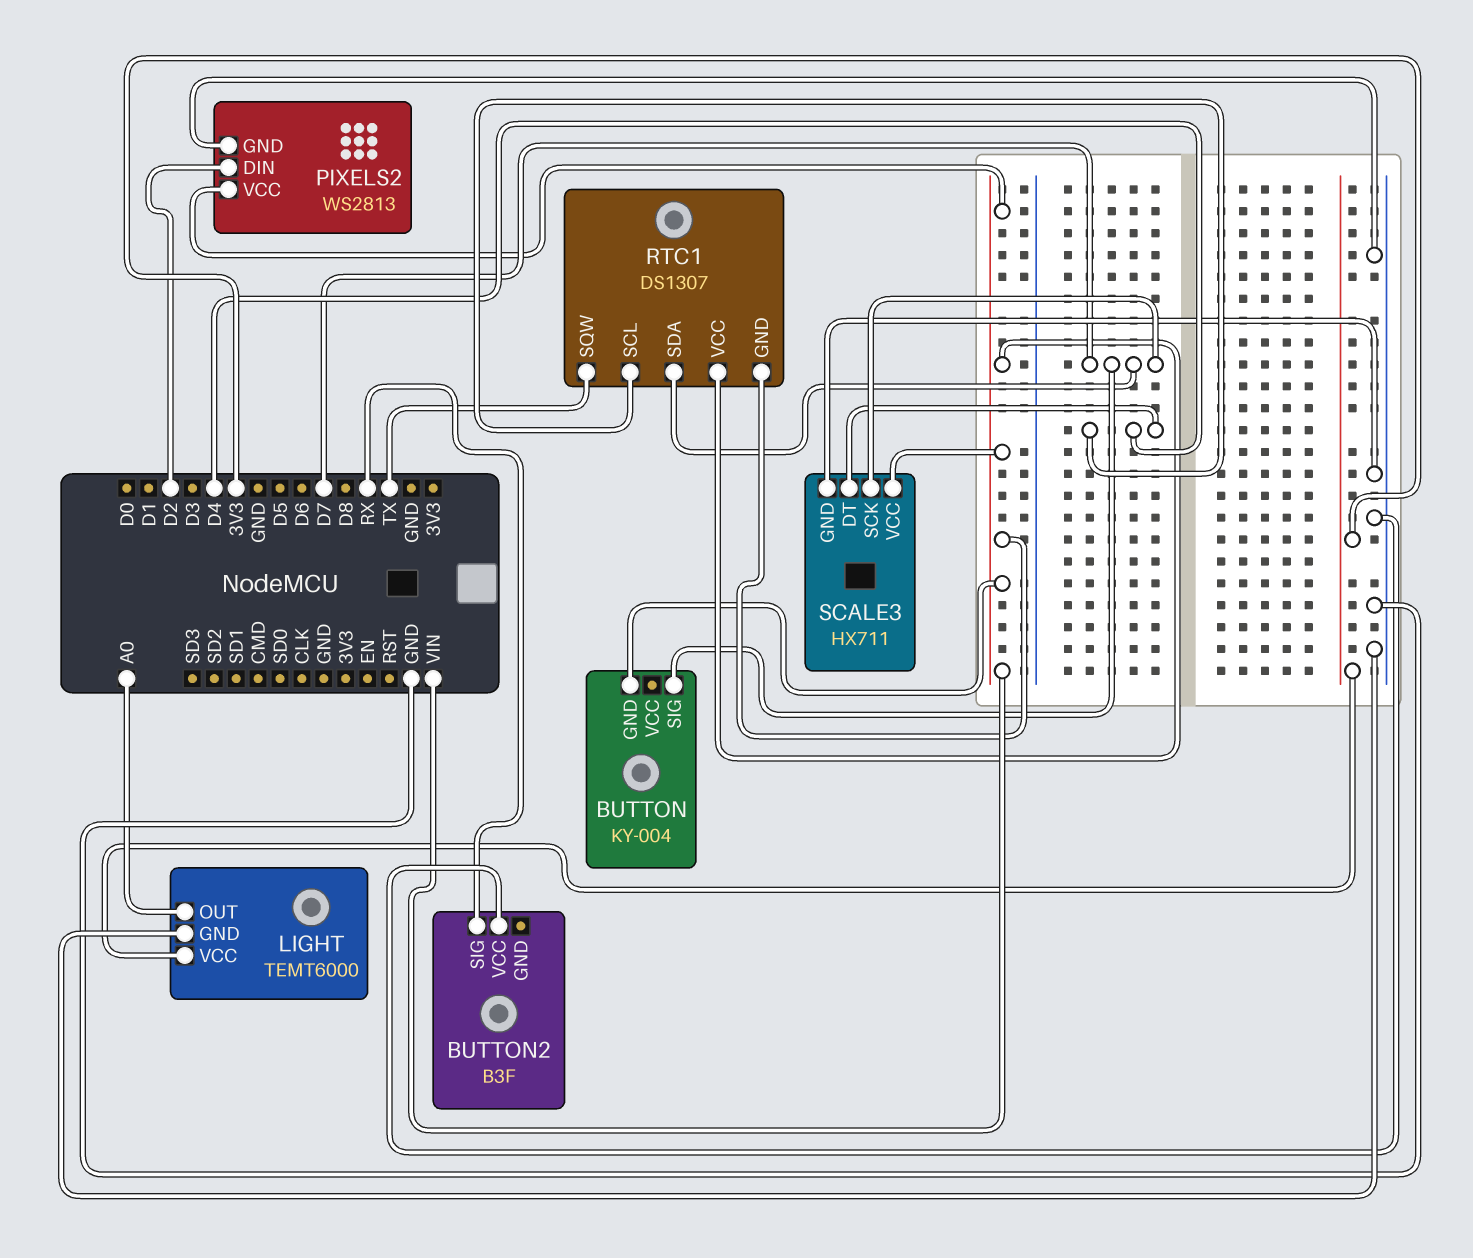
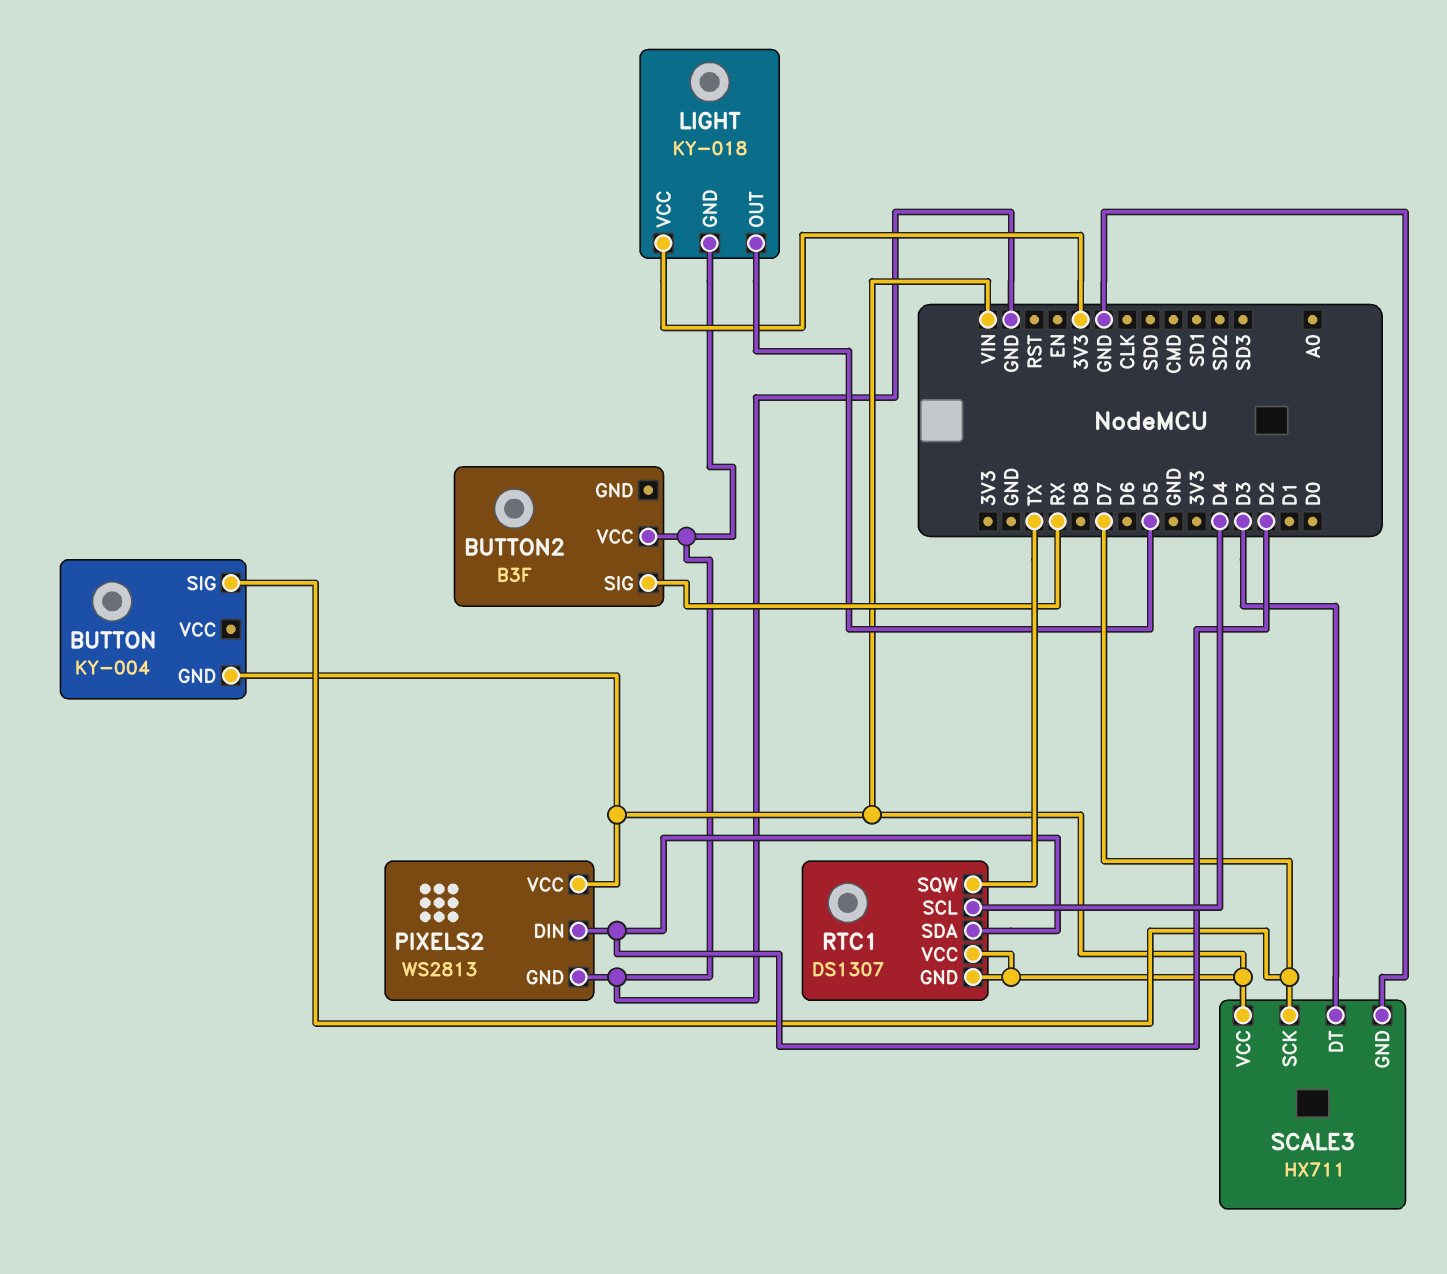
LIGHT: TEMT6000 -> KY-018
LIGHT pin OUT: A0 -> D5
RTC1 pin SDA: D7 -> D2
SCALE3 pin DT: D4 -> D3

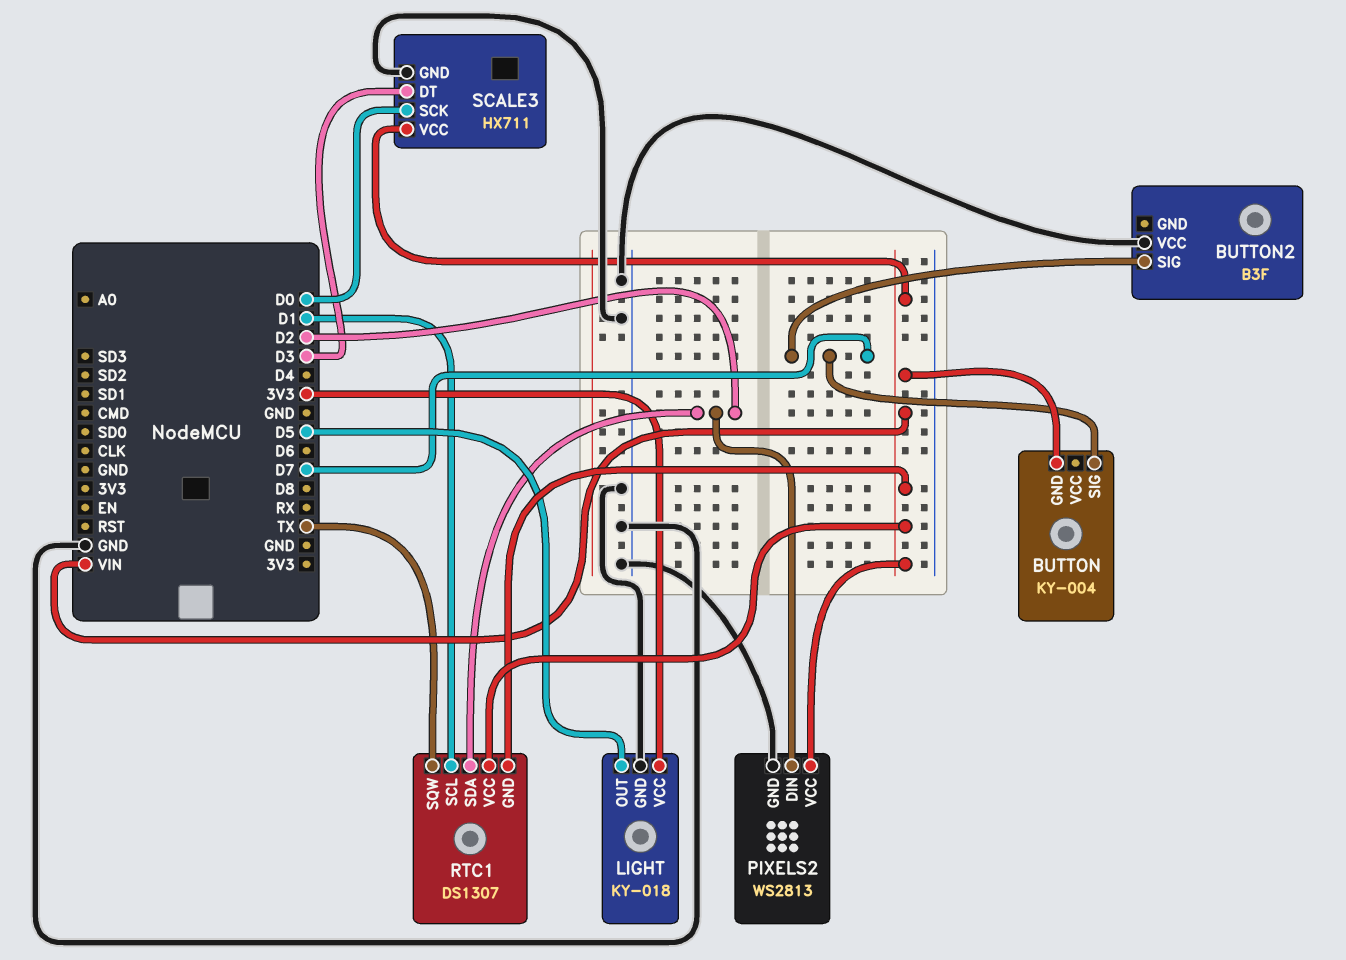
BUTTON2 pin SIG: RX -> D7
RTC1 pin SCL: D4 -> D1
SCALE3 pin SCK: D7 -> D0

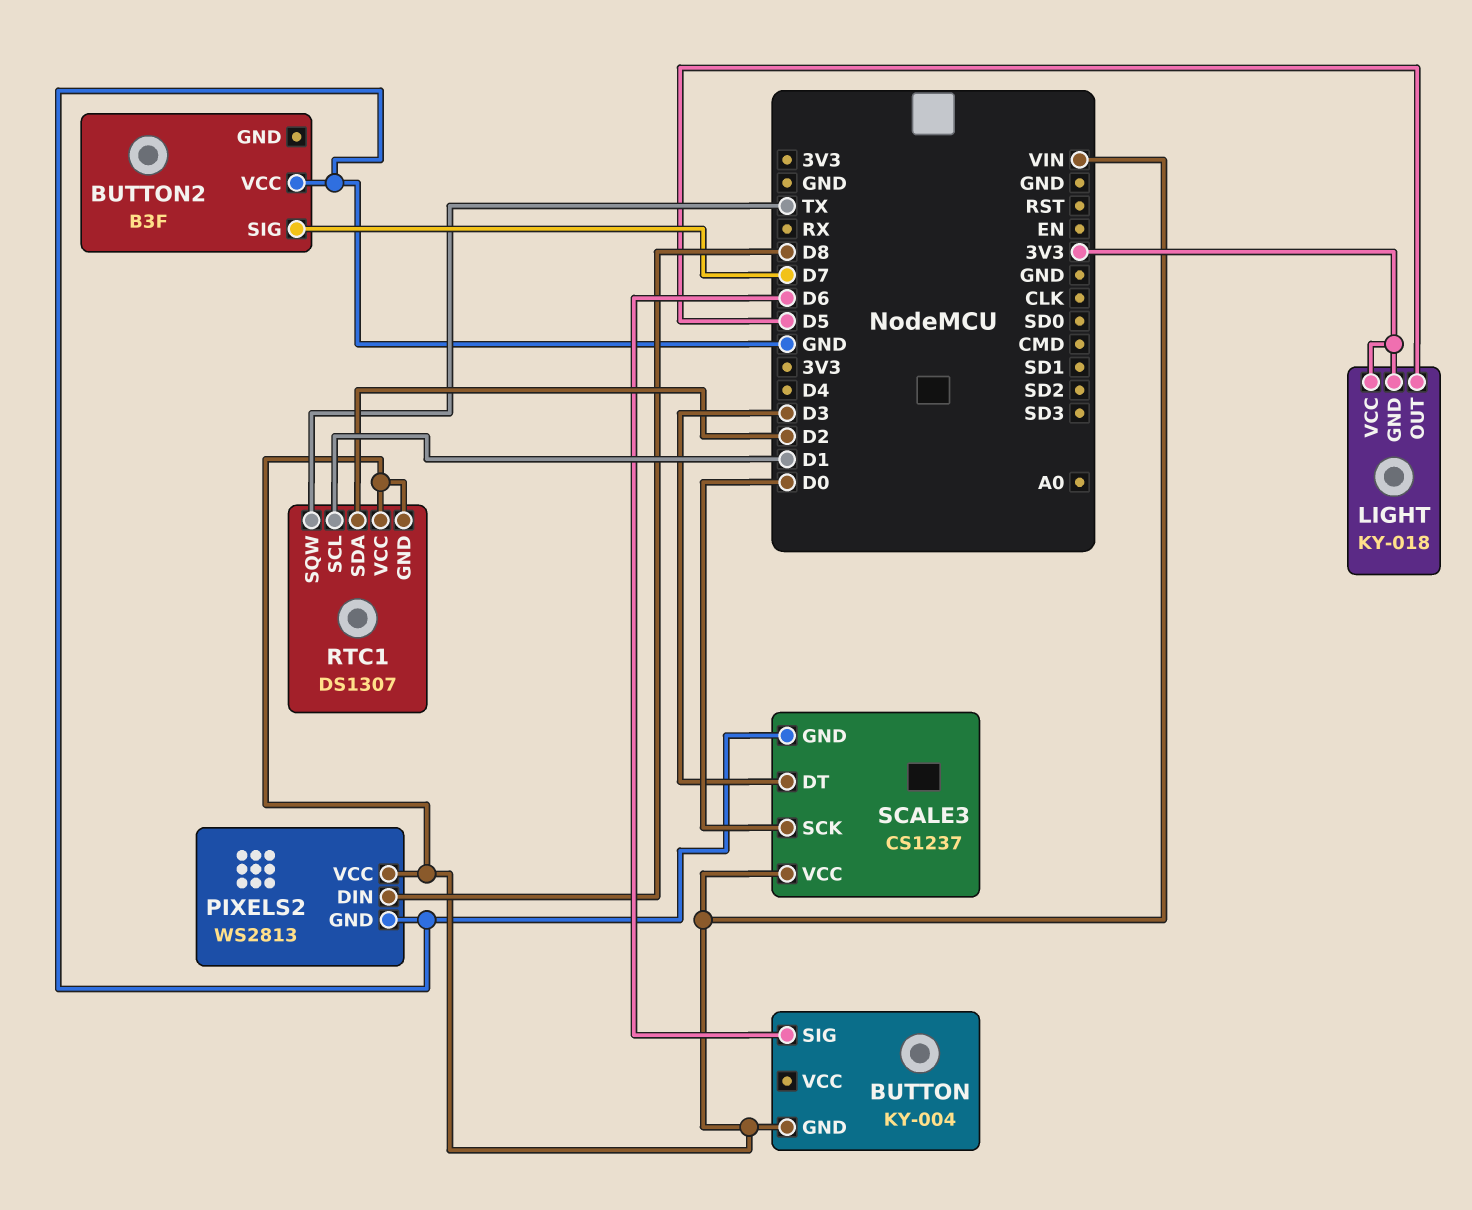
BUTTON pin SIG: D7 -> D6
LIGHT pin GND: GND -> 3V3
PIXELS2 pin DIN: D2 -> D8
SCALE3: HX711 -> CS1237

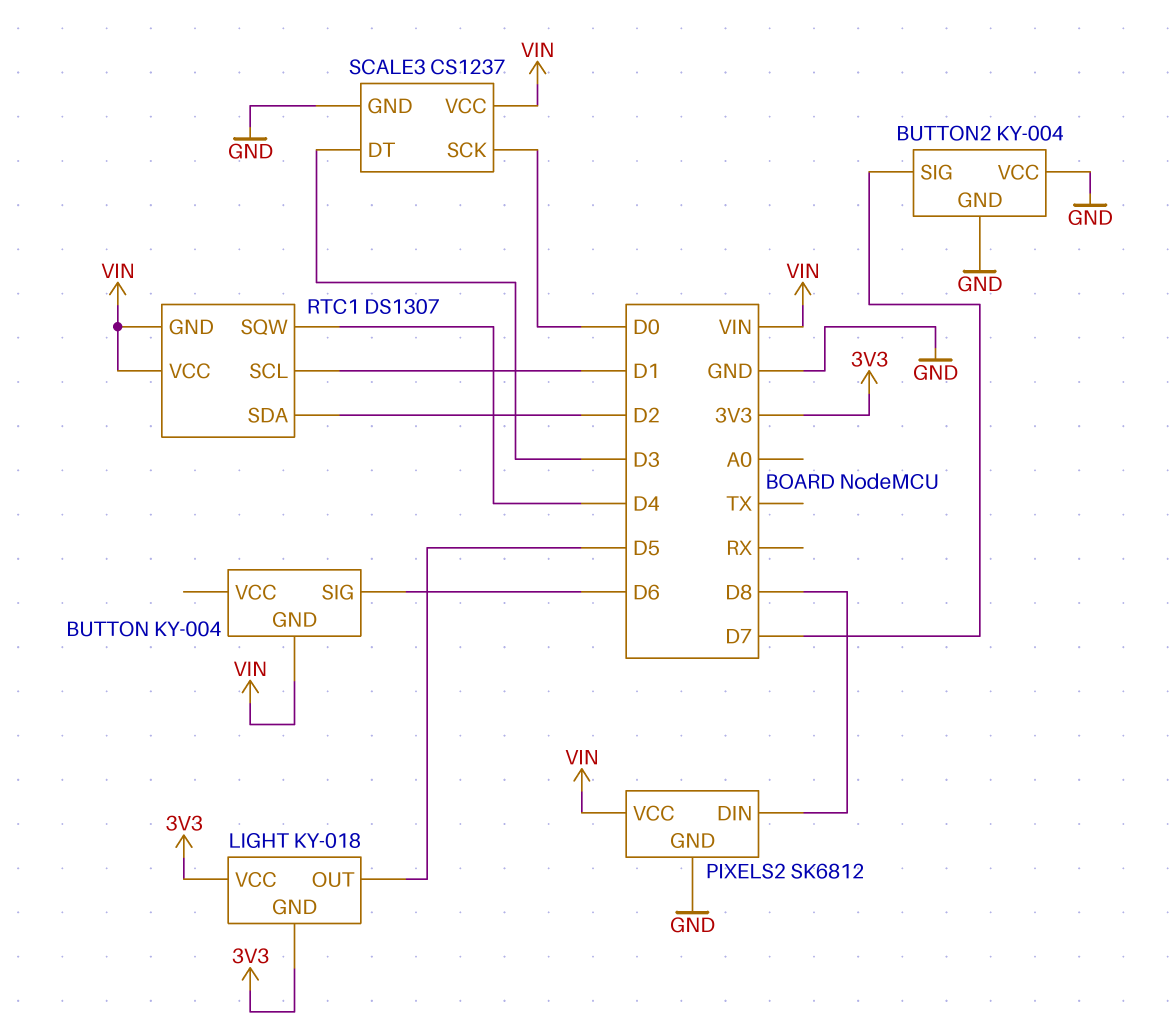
BUTTON2: B3F -> KY-004
BUTTON2 pin GND: none -> GND
PIXELS2: WS2813 -> SK6812
RTC1 pin SQW: TX -> D4

